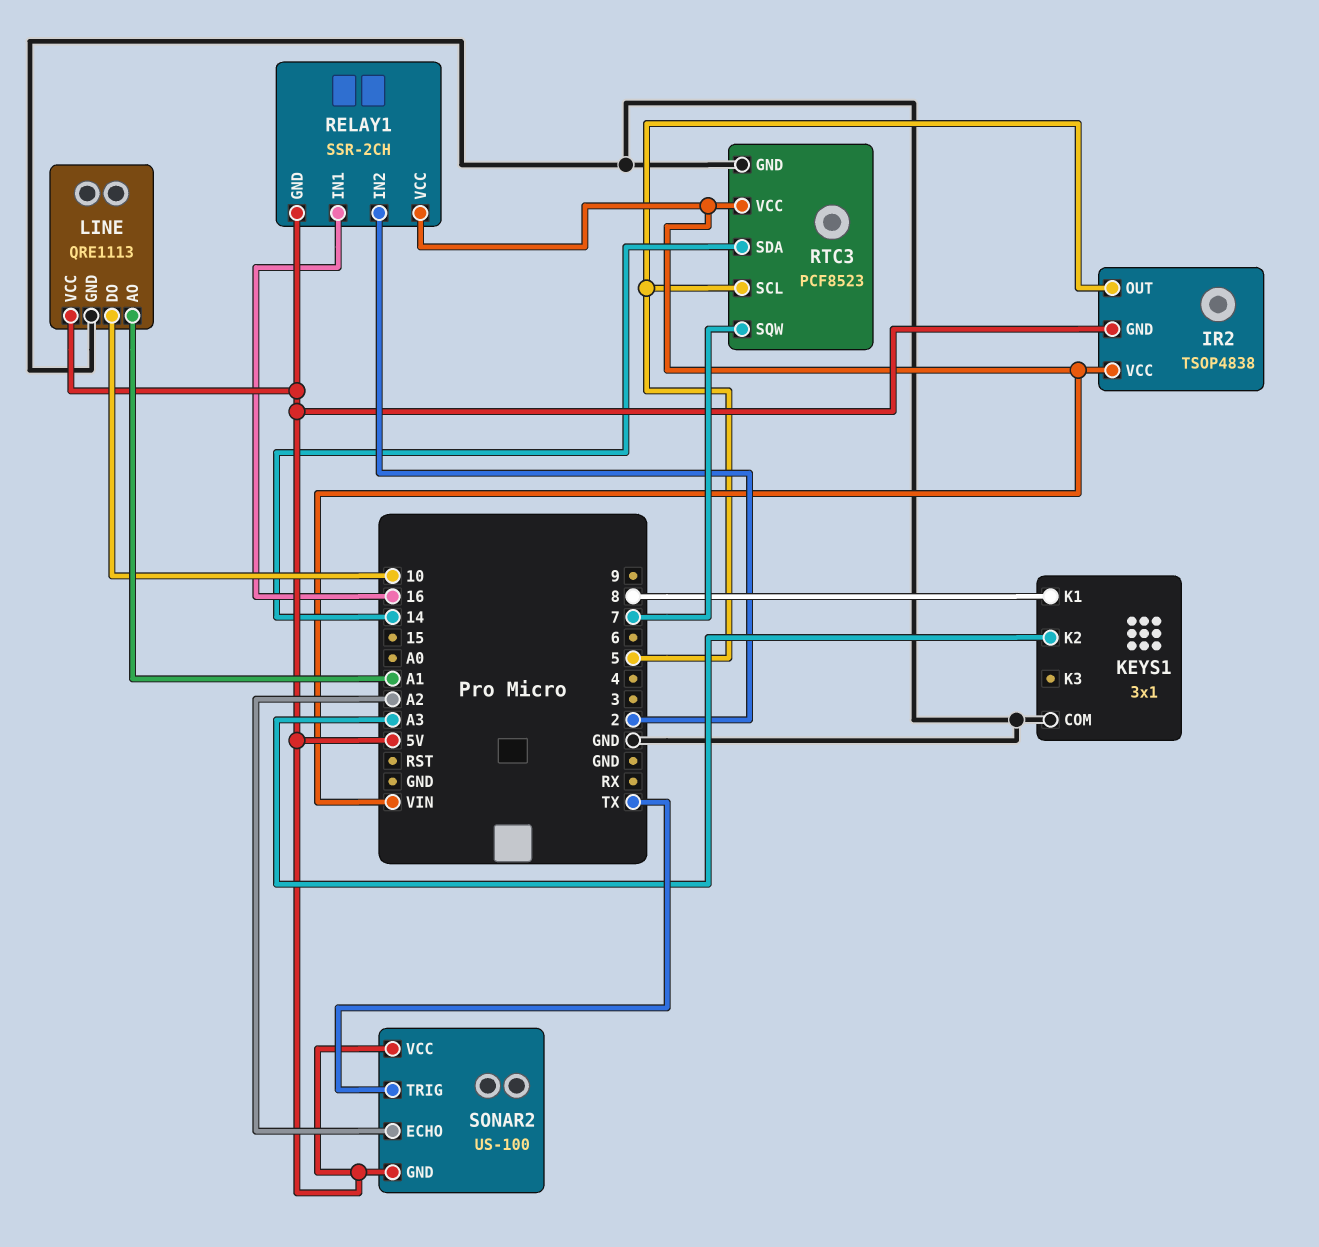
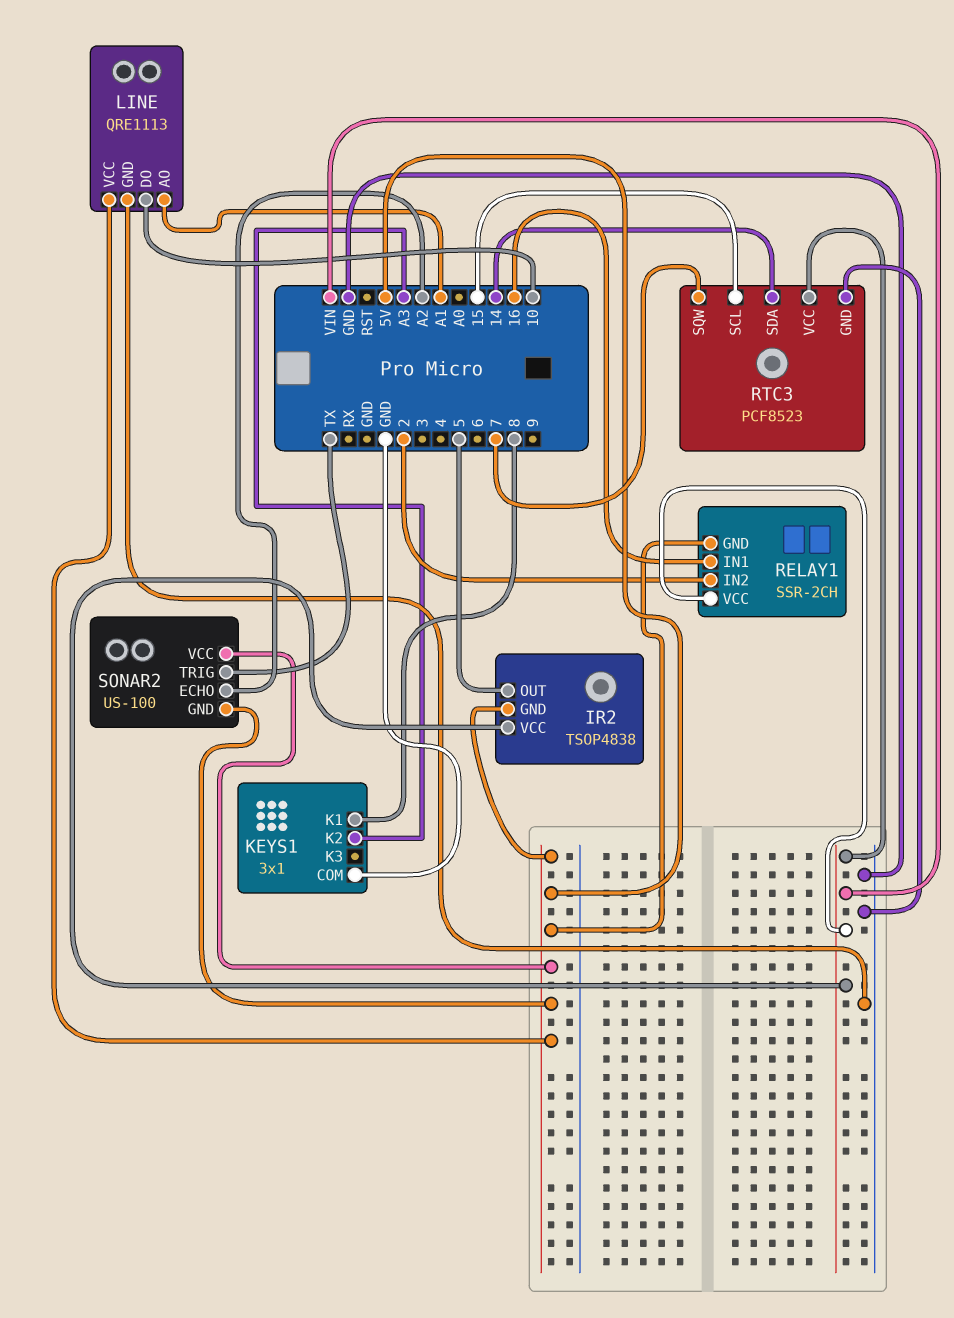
RTC3 pin SCL: 5 -> 15

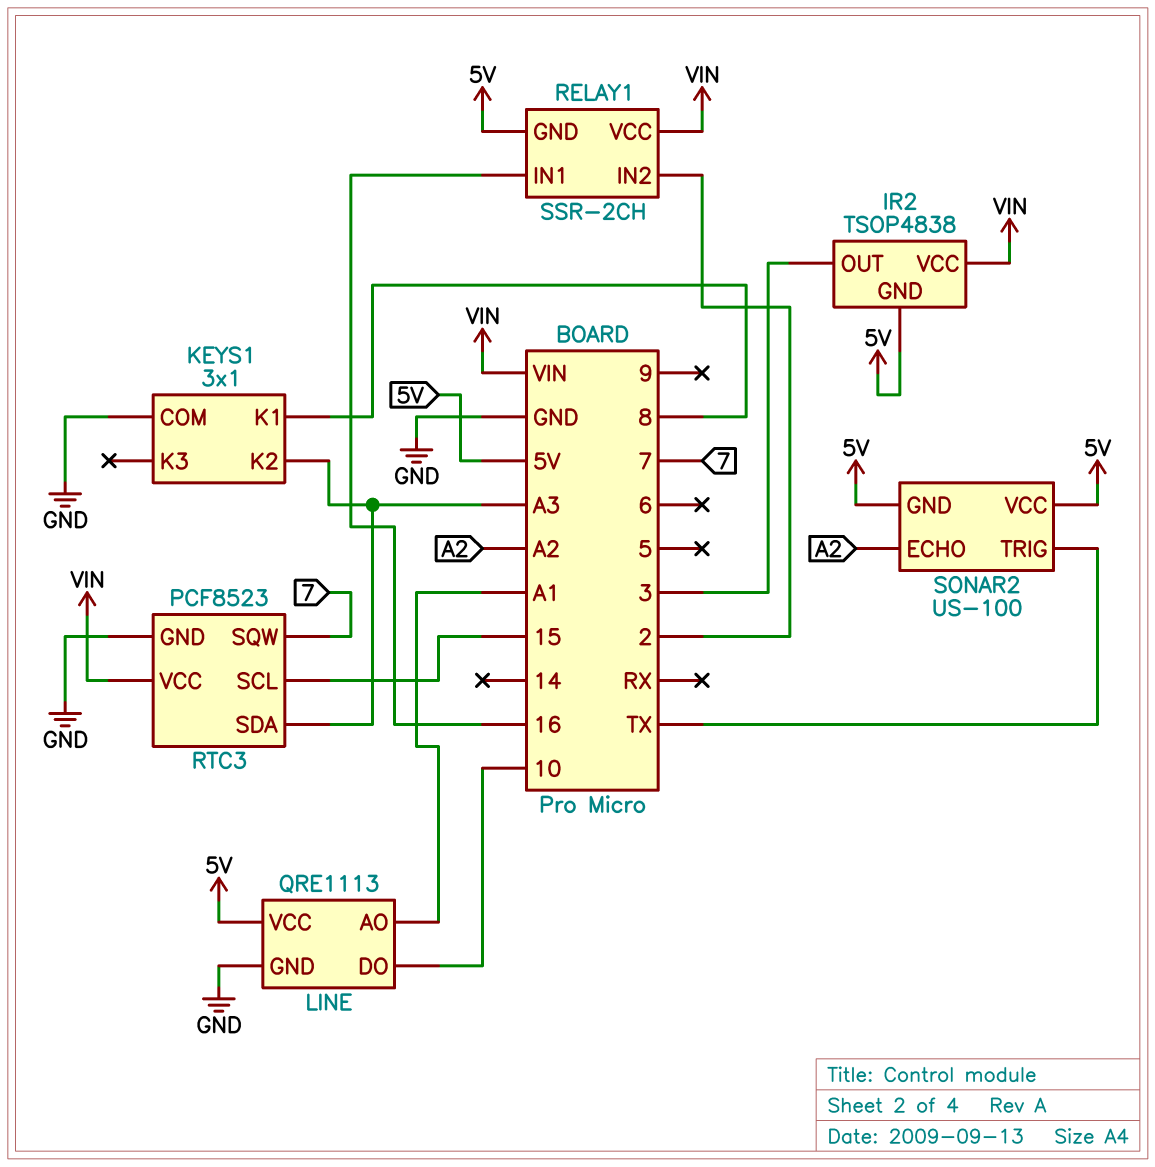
IR2 pin OUT: 5 -> 3
RTC3 pin SDA: 14 -> A3

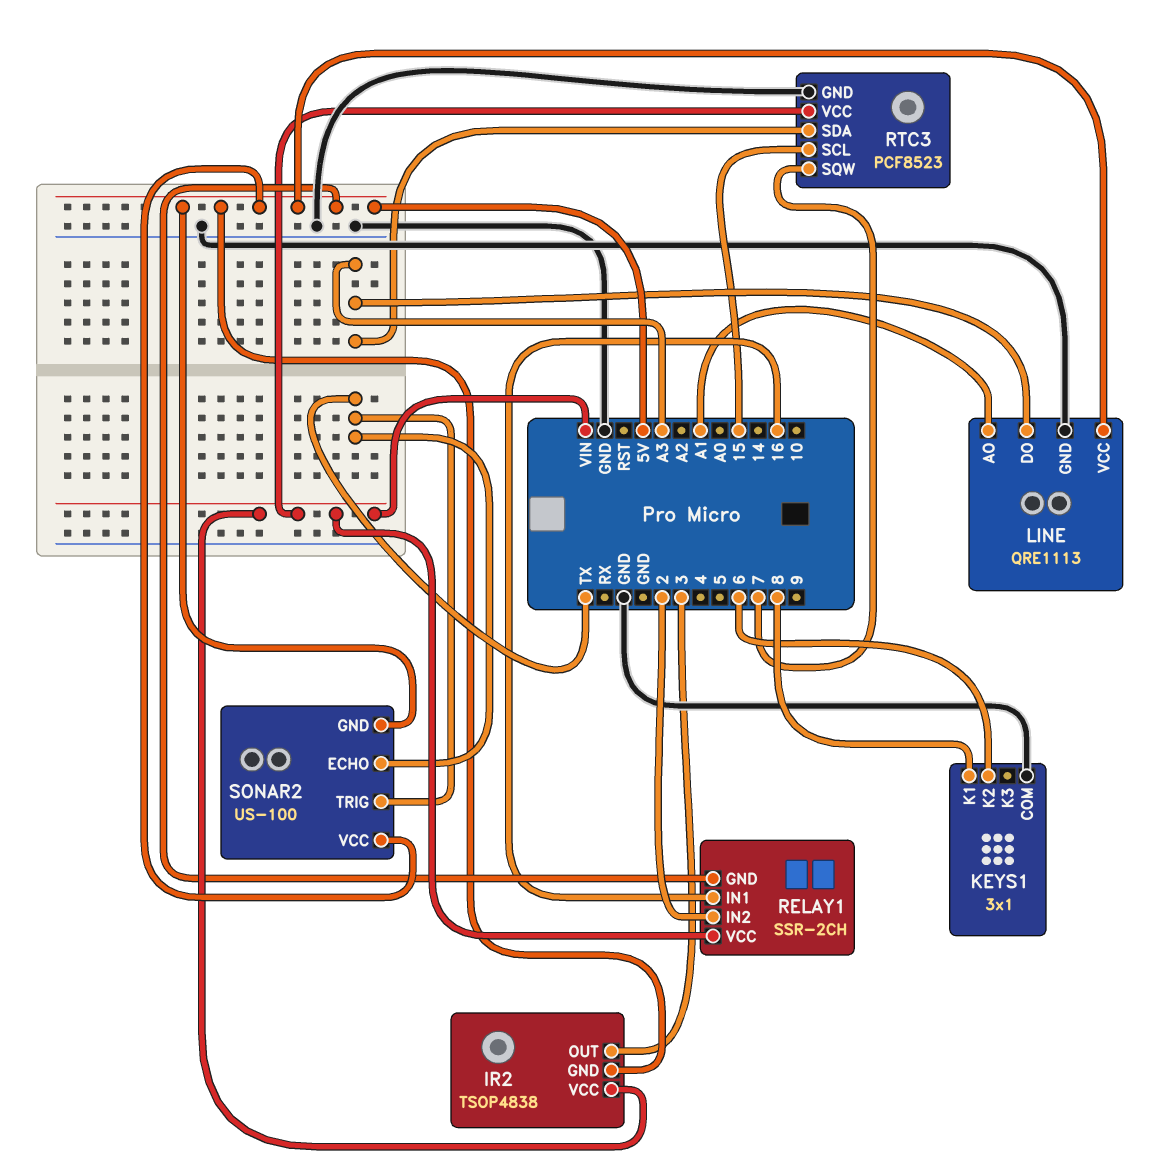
KEYS1 pin K2: A3 -> 6
LINE pin DO: 10 -> A3
SONAR2 pin ECHO: A2 -> TX

